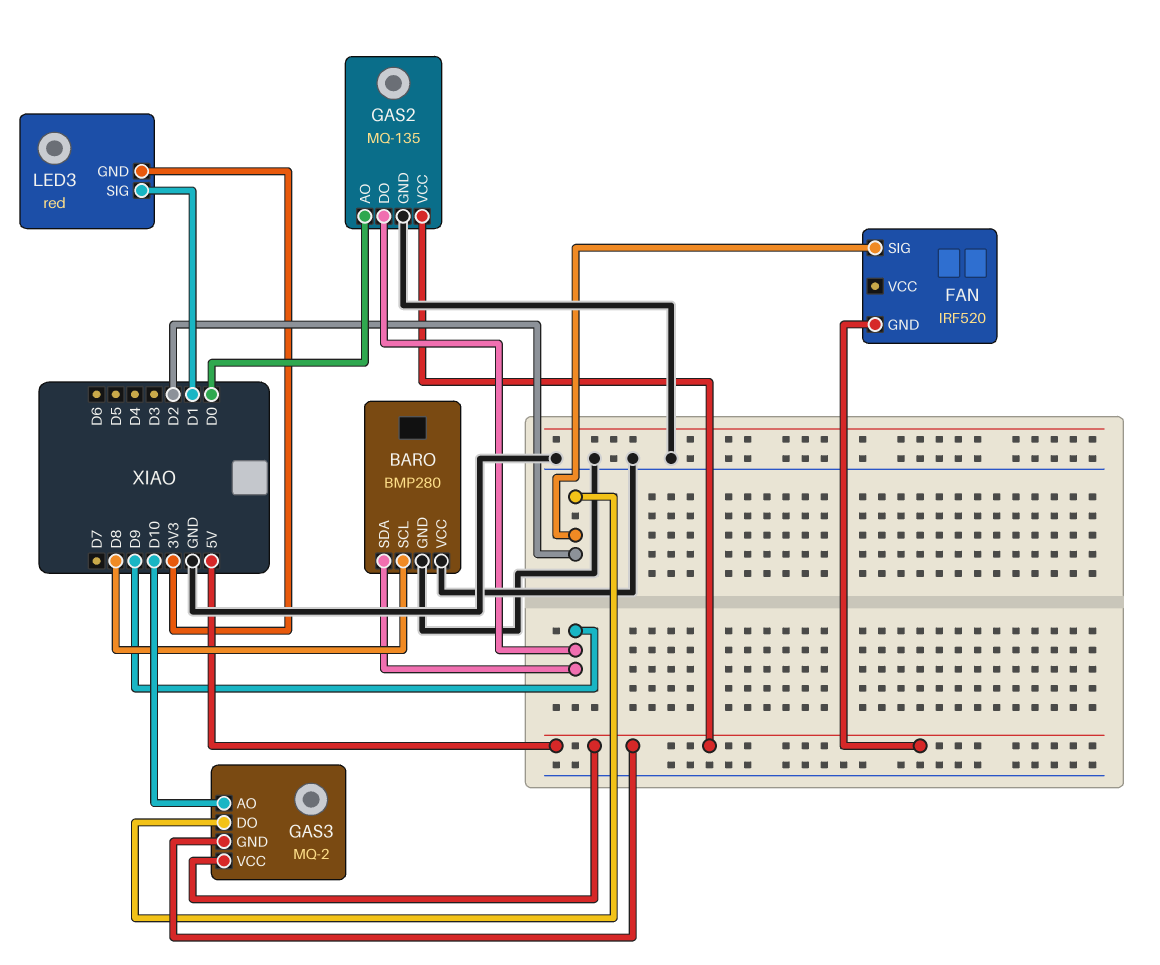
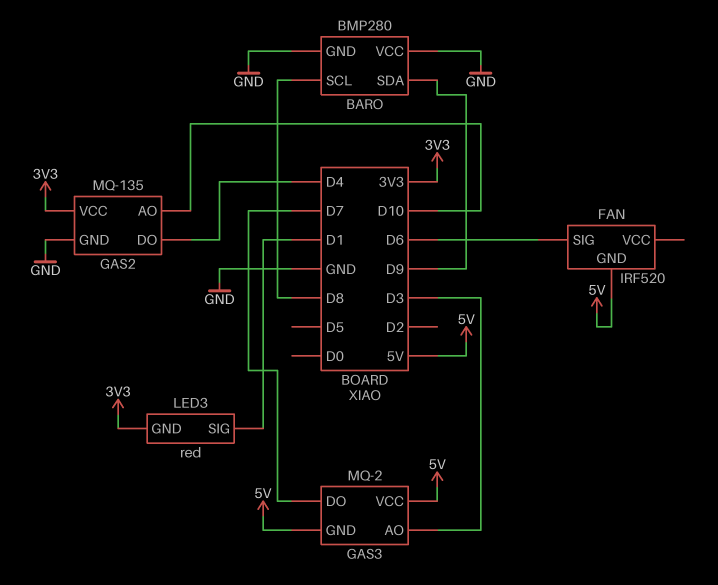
FAN pin SIG: D2 -> D6
GAS2 pin AO: D0 -> D10
GAS2 pin DO: D9 -> D4
GAS2 pin VCC: 5V -> 3V3
GAS3 pin AO: D10 -> D3
GAS3 pin DO: D2 -> D7

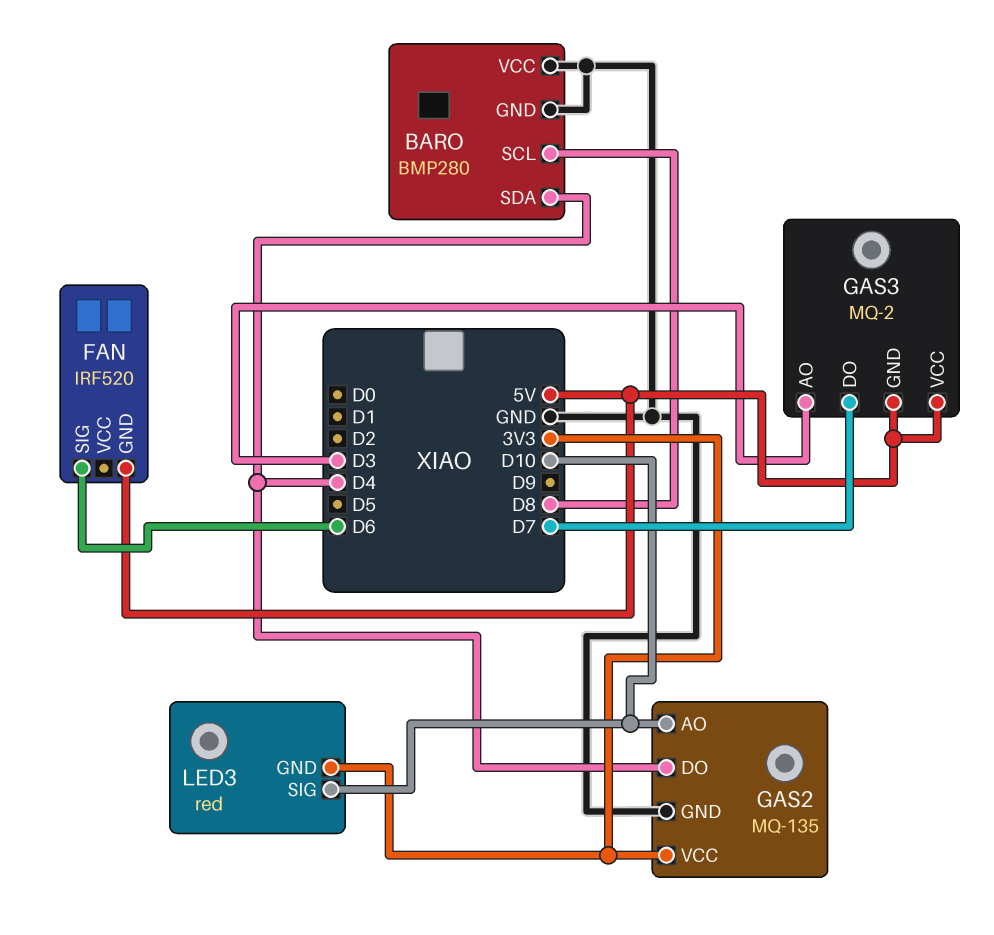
BARO pin SDA: D9 -> D4
LED3 pin SIG: D1 -> D10

